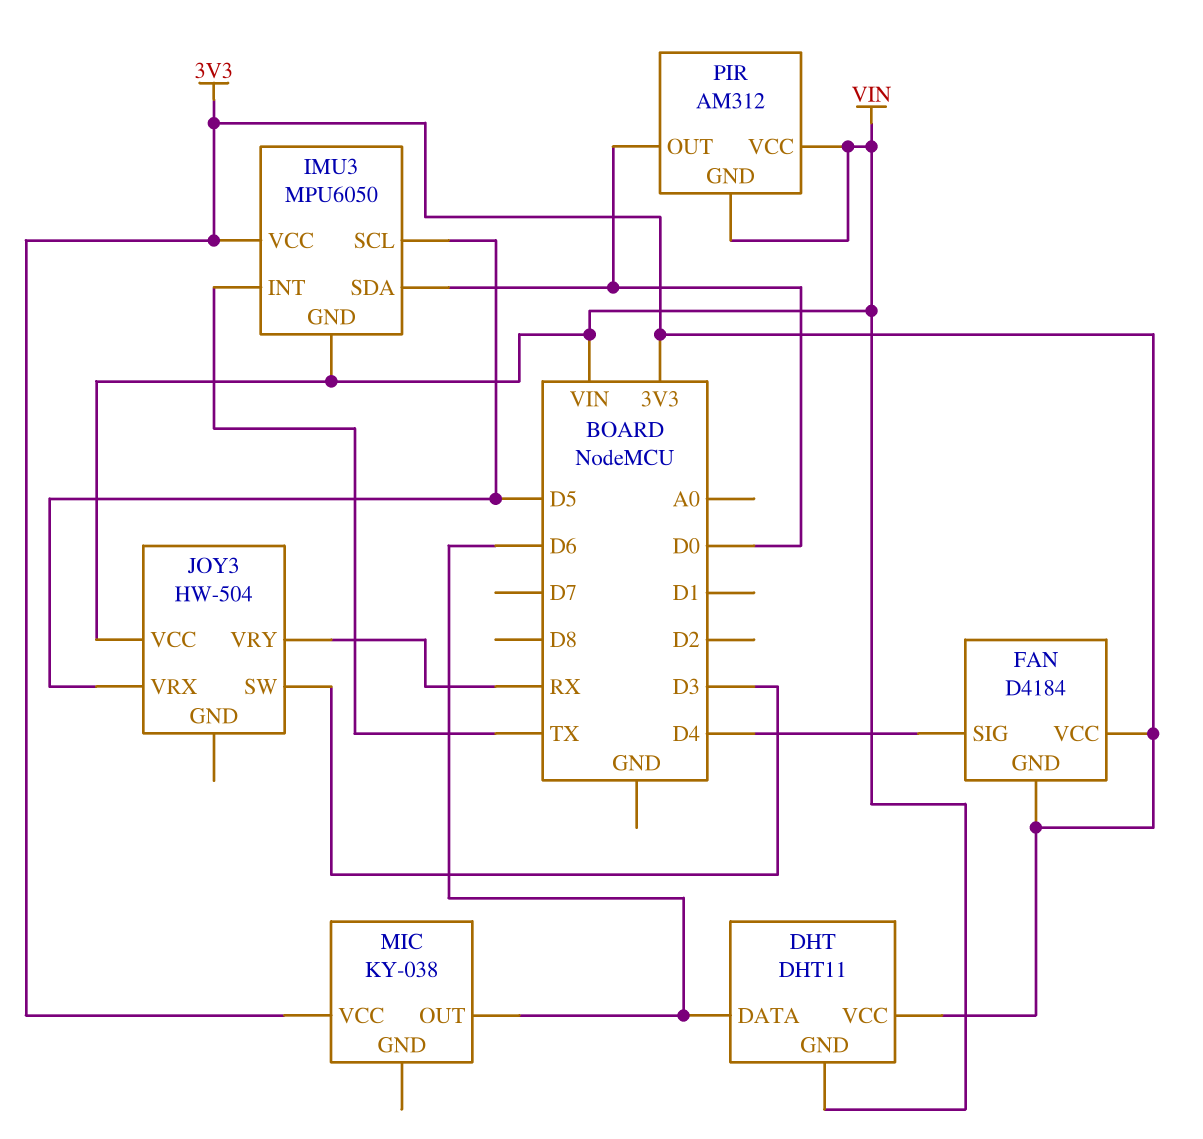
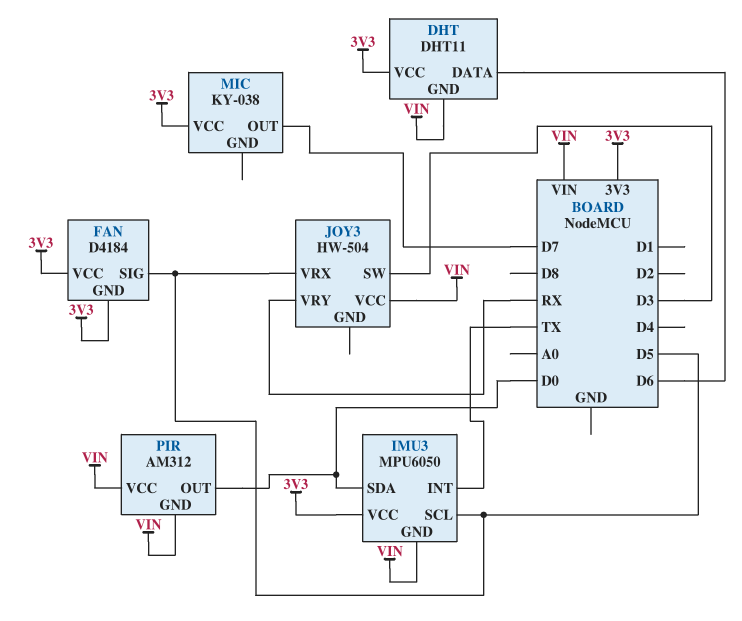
FAN pin SIG: D4 -> D5
MIC pin OUT: D6 -> D7

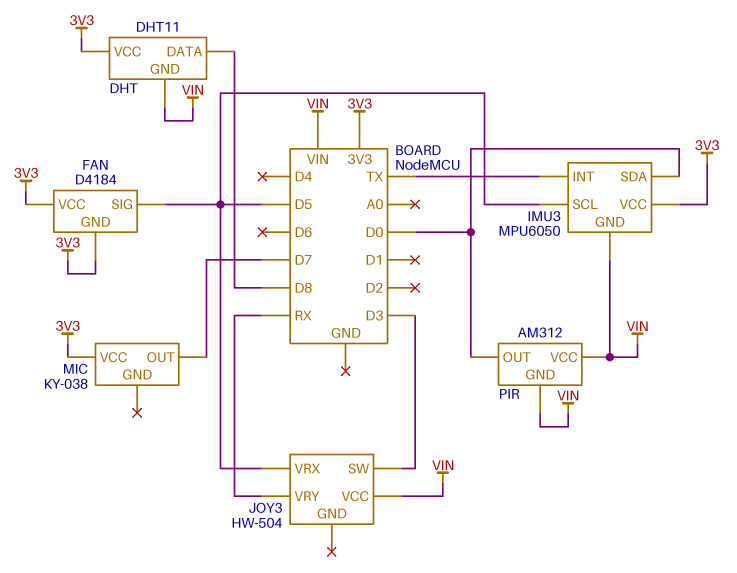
DHT pin DATA: D6 -> D8

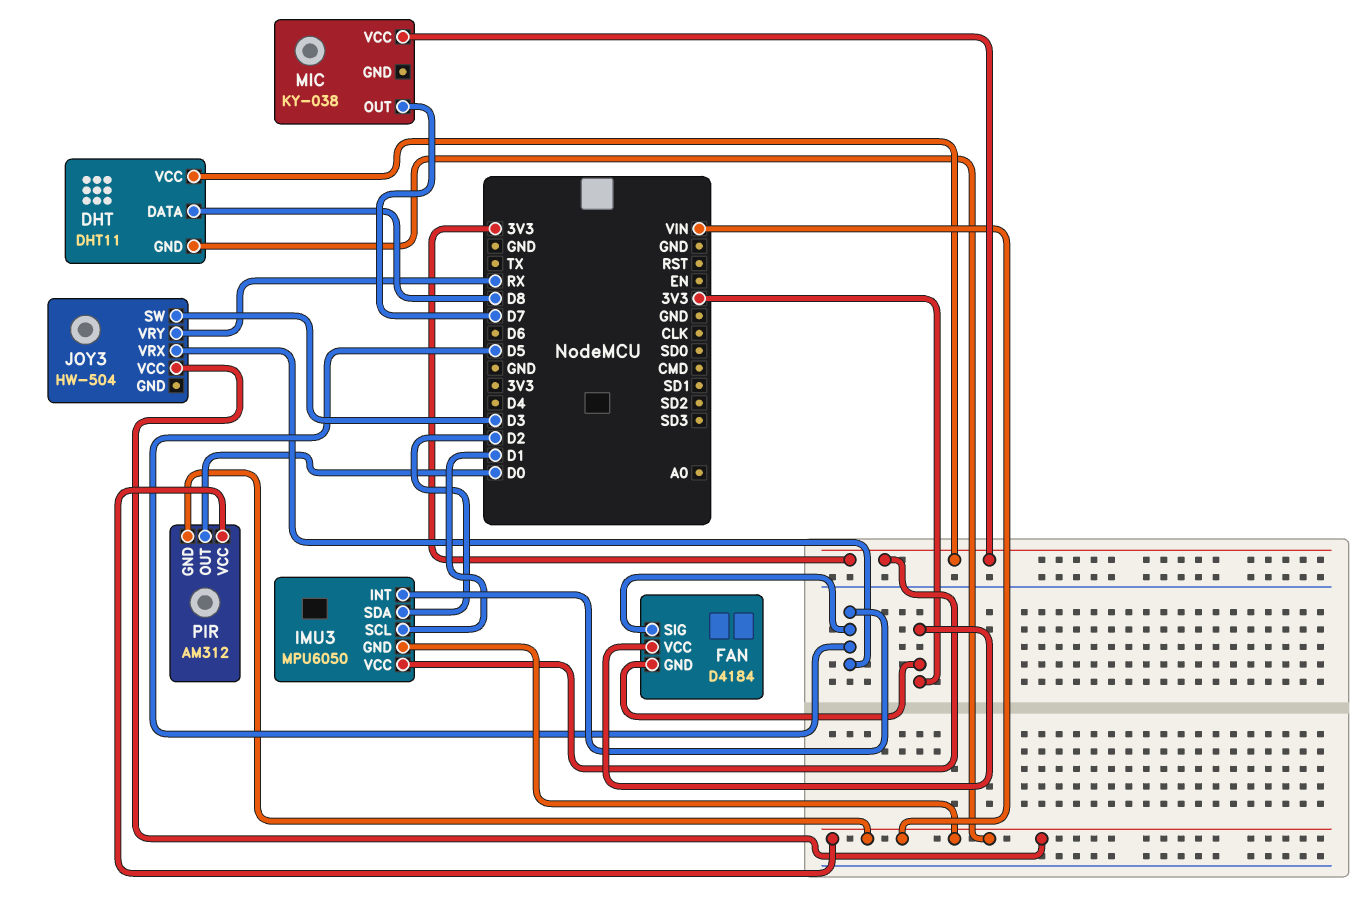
IMU3 pin INT: TX -> D5
IMU3 pin SCL: D5 -> D1
IMU3 pin SDA: D0 -> D2

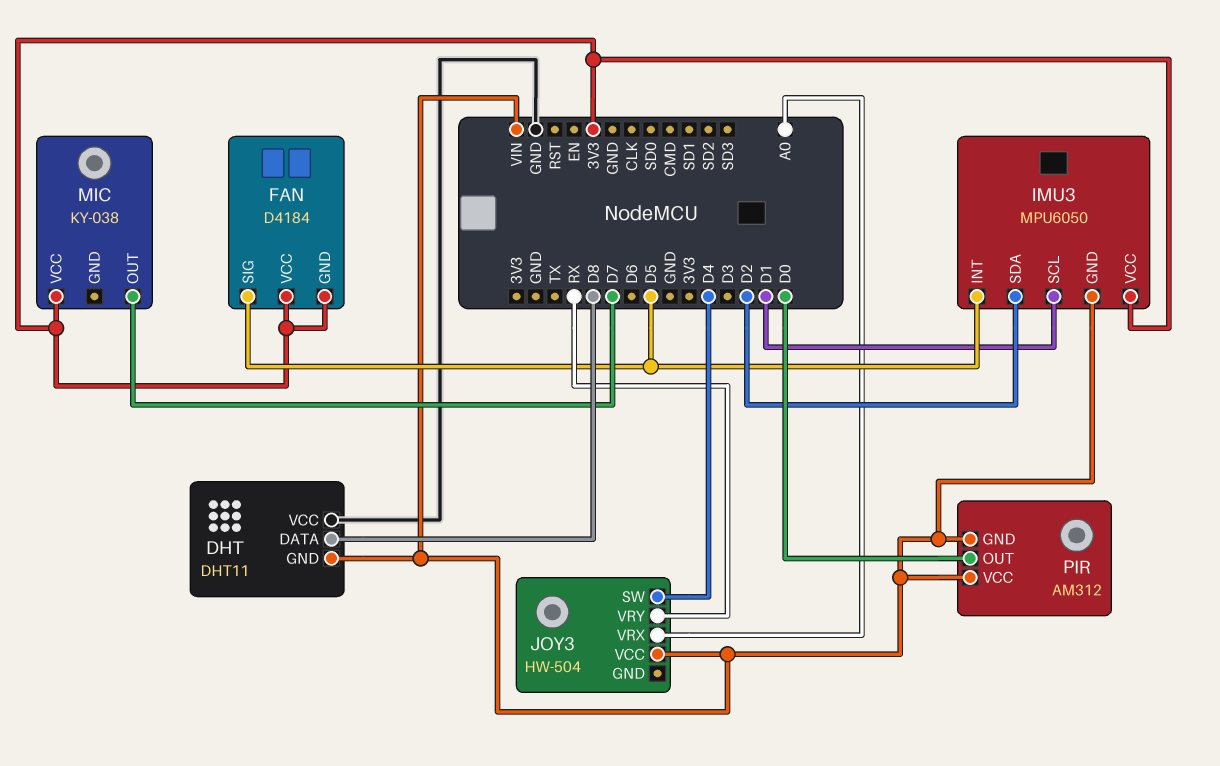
DHT pin VCC: 3V3 -> GND
JOY3 pin SW: D3 -> D4
JOY3 pin VRX: D5 -> A0

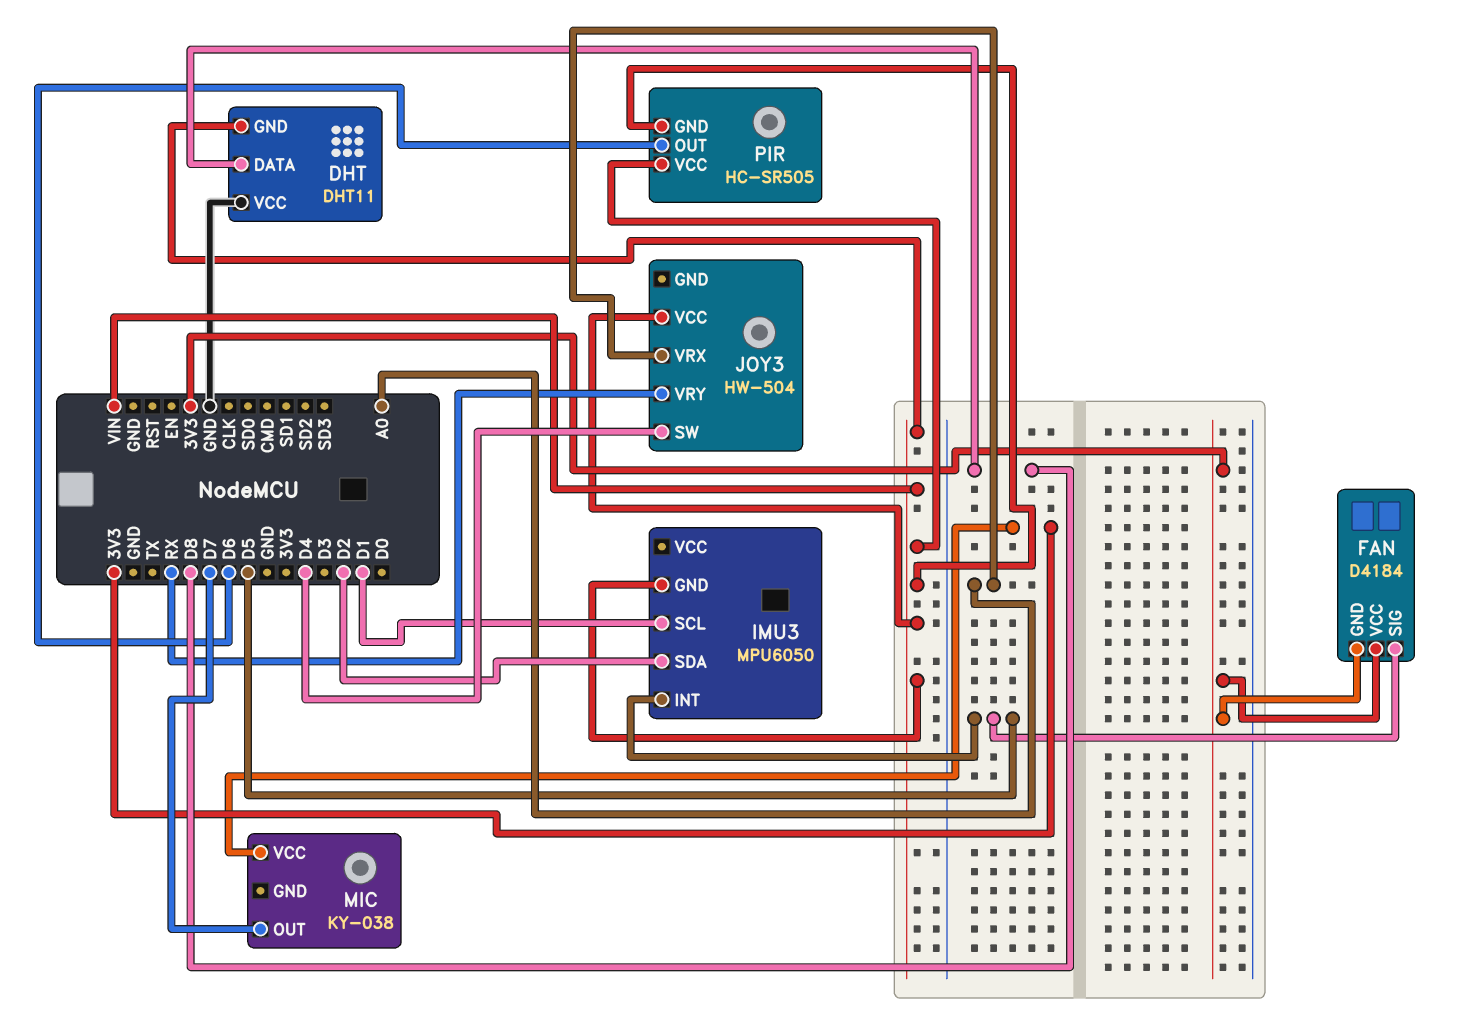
IMU3 pin VCC: 3V3 -> none
PIR: AM312 -> HC-SR505
PIR pin OUT: D0 -> D6

